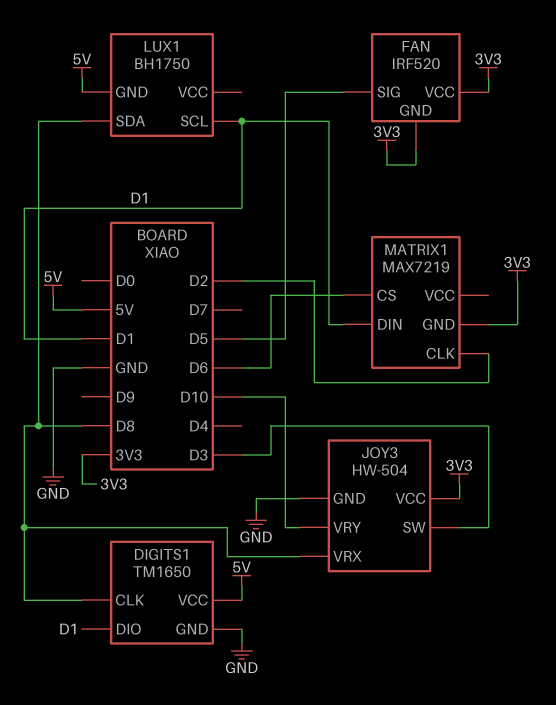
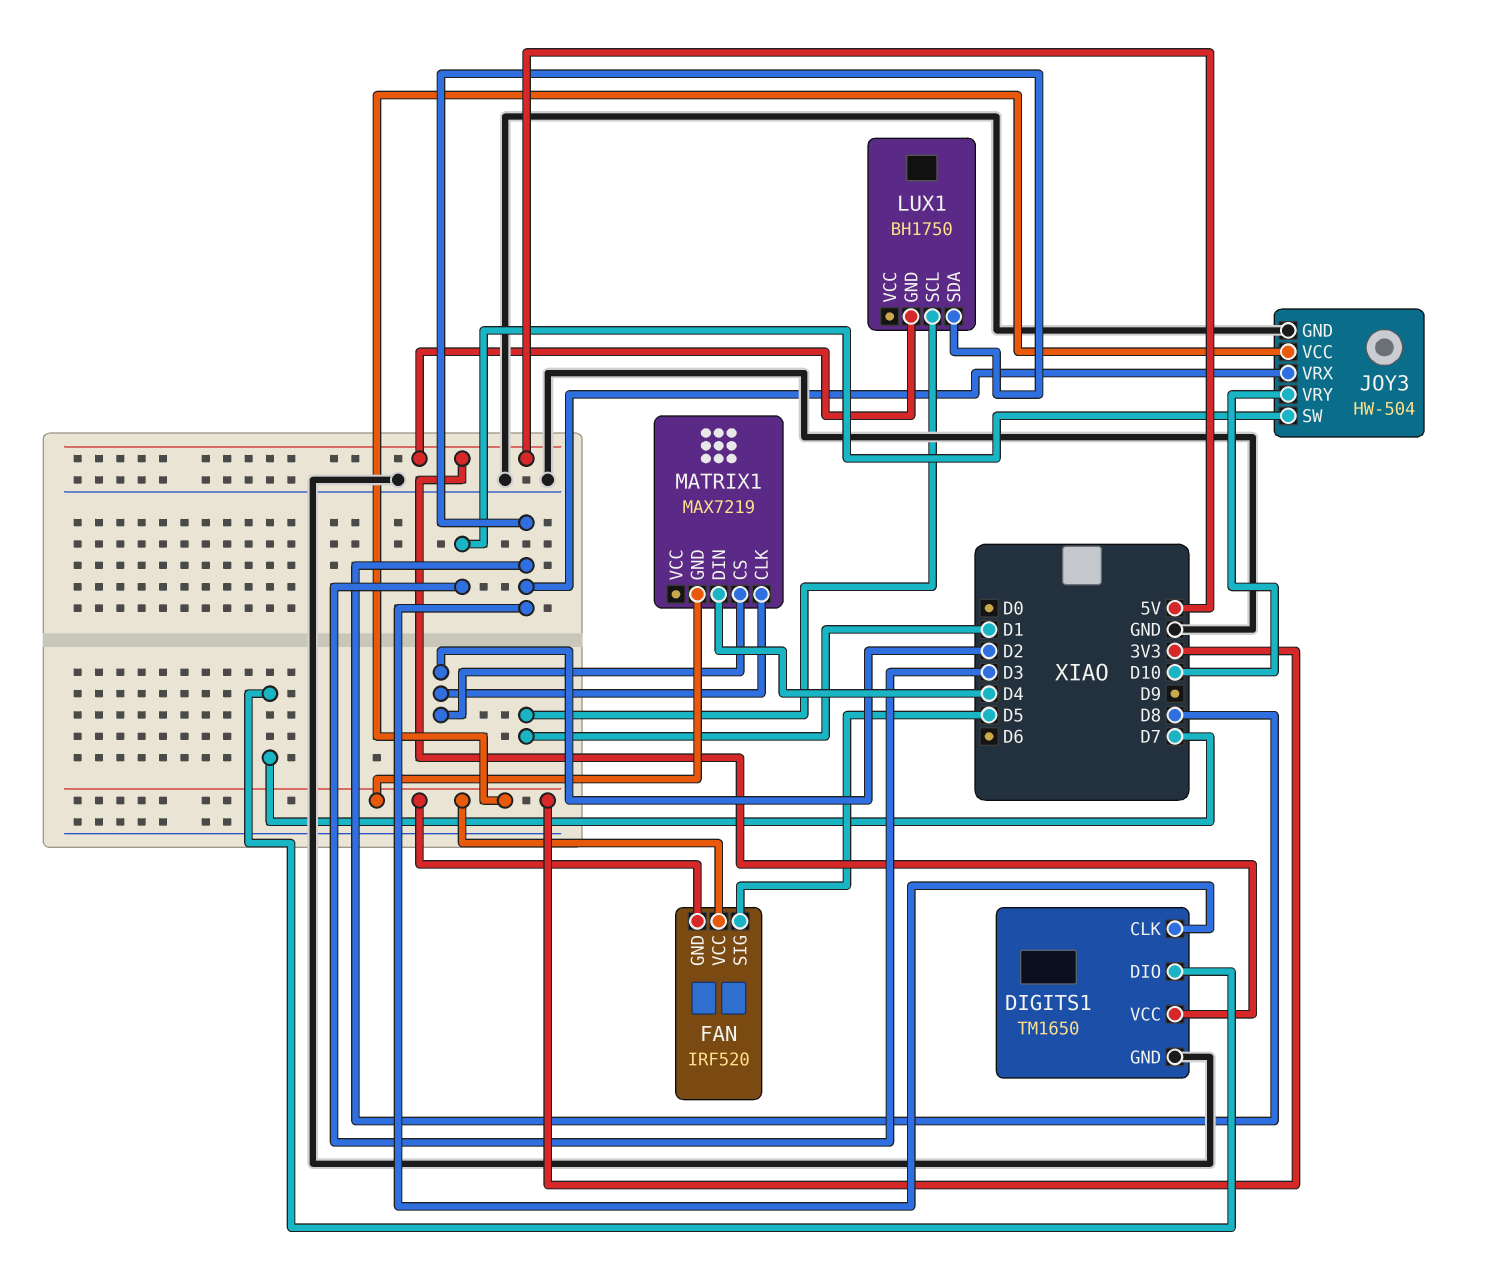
DIGITS1 pin DIO: D1 -> D7
MATRIX1 pin CS: D6 -> D2
MATRIX1 pin DIN: D1 -> D4

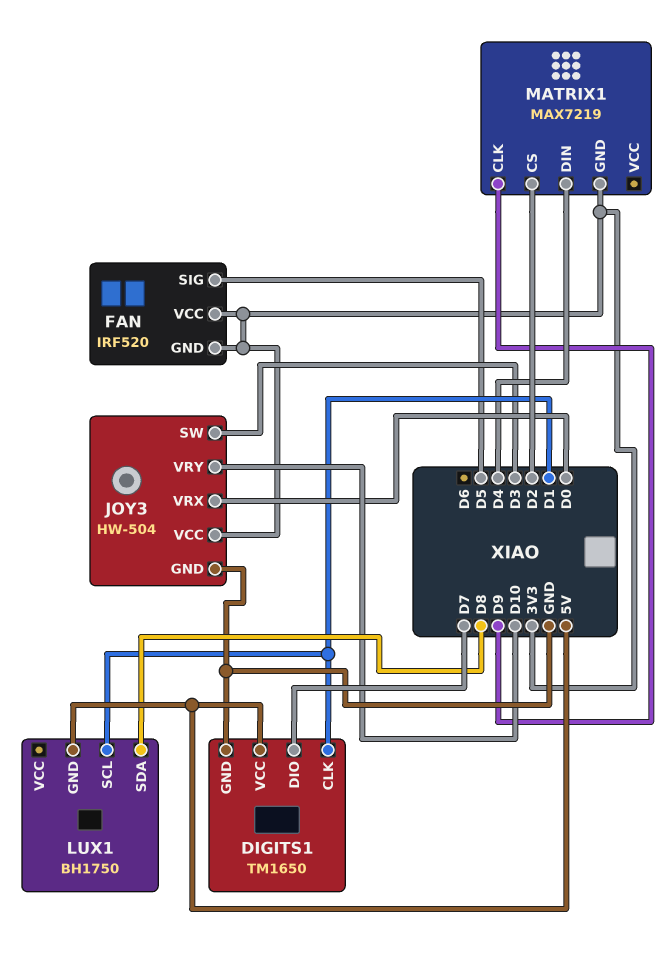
DIGITS1 pin CLK: D8 -> D1
JOY3 pin VRX: D8 -> D0
MATRIX1 pin CLK: D2 -> D9

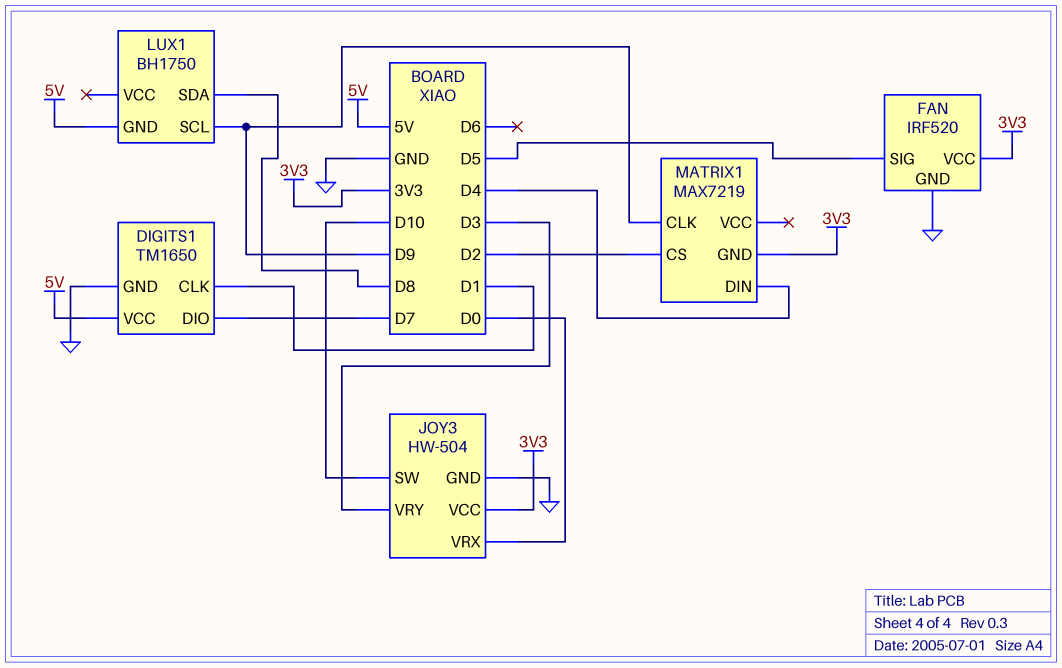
FAN pin GND: 3V3 -> GND
JOY3 pin SW: D3 -> D10
JOY3 pin VRY: D10 -> D3
LUX1 pin SCL: D1 -> D9

